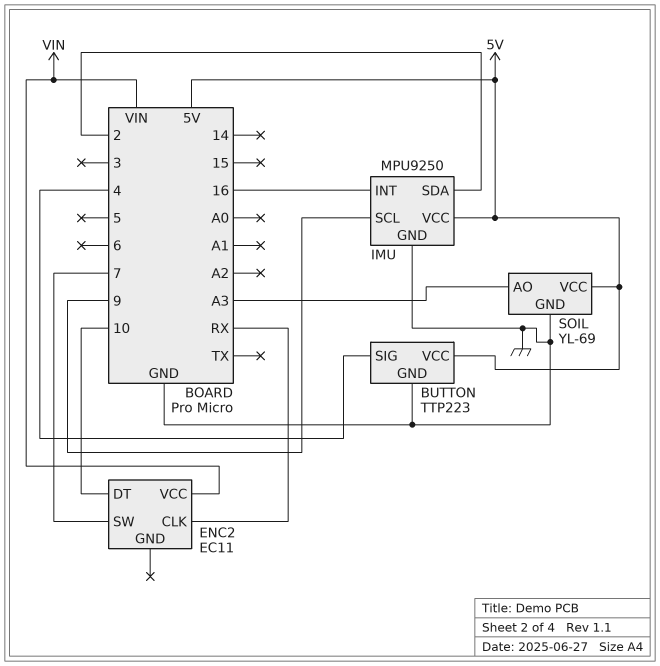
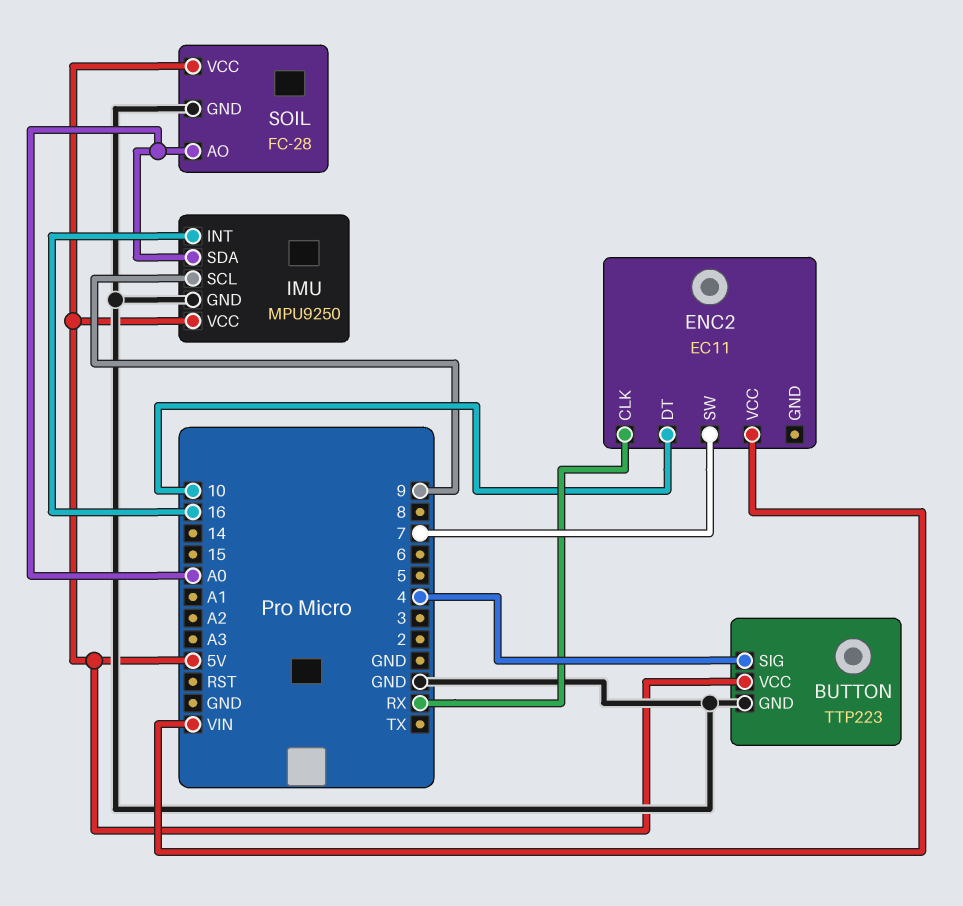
IMU pin SDA: 2 -> A0
SOIL: YL-69 -> FC-28
SOIL pin AO: A3 -> A0

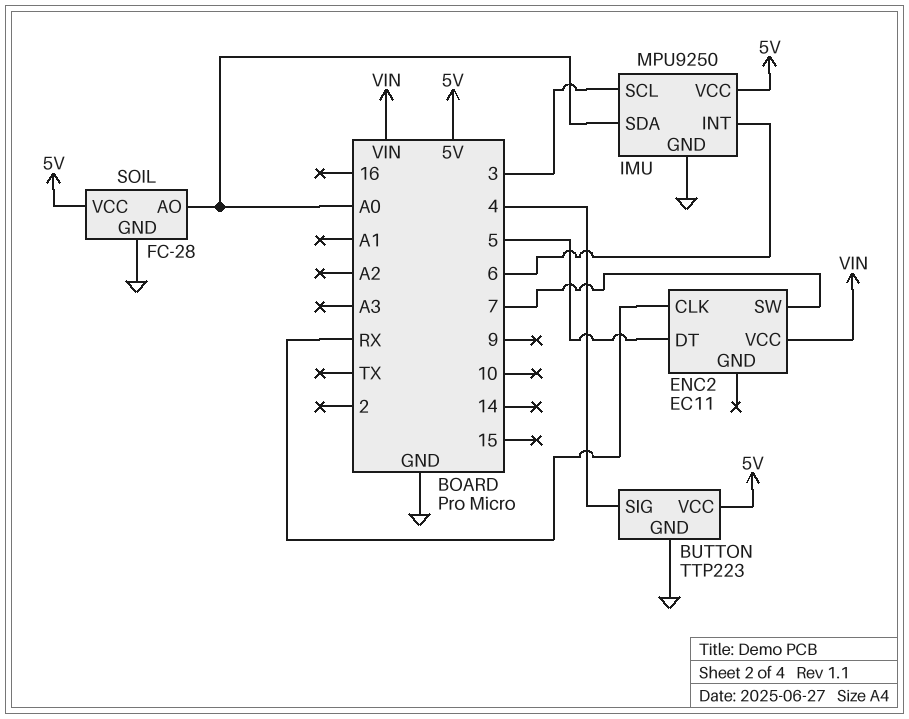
ENC2 pin DT: 10 -> 5
IMU pin INT: 16 -> 6
IMU pin SCL: 9 -> 3

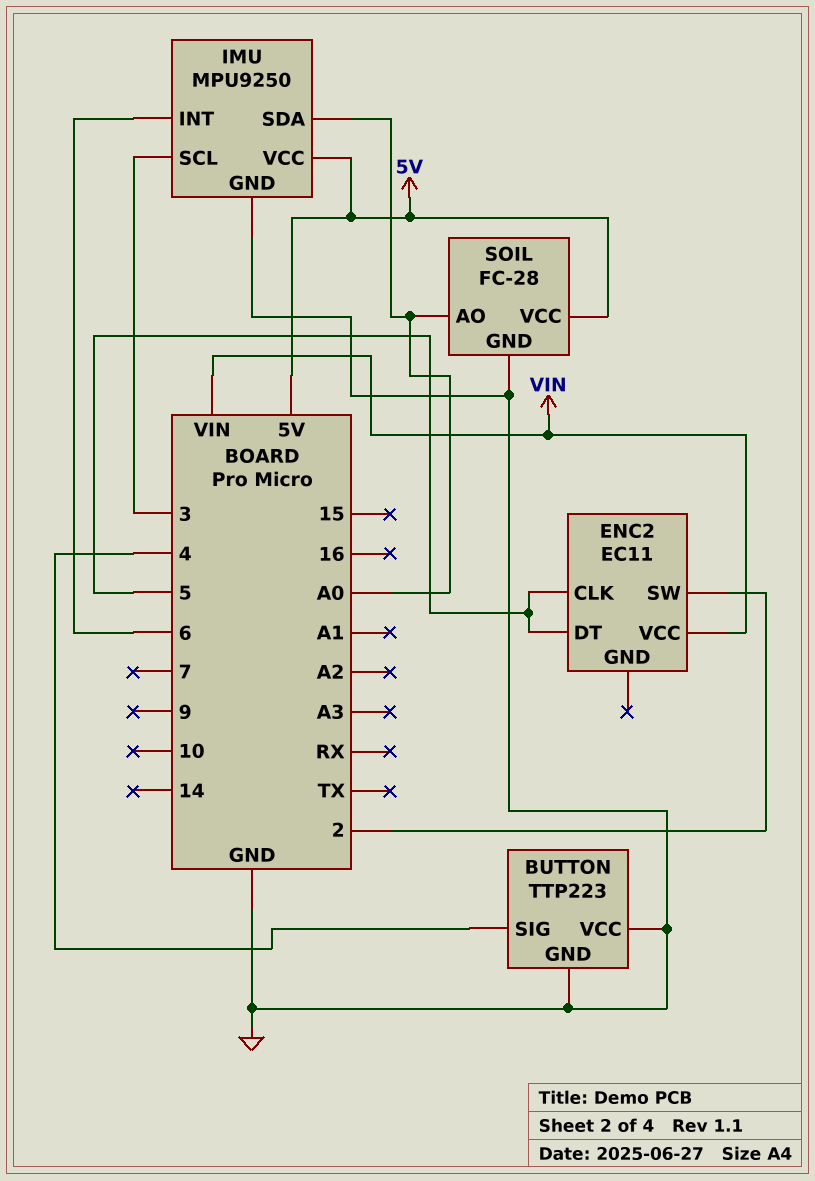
BUTTON pin VCC: 5V -> GND
ENC2 pin CLK: RX -> 5
ENC2 pin SW: 7 -> 2

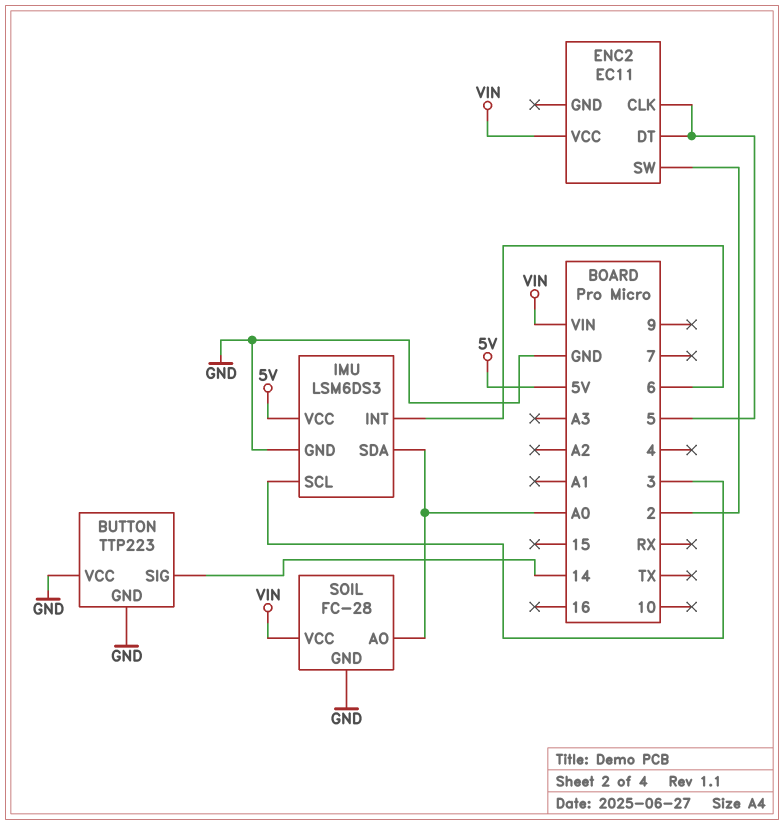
BUTTON pin SIG: 4 -> 14
IMU: MPU9250 -> LSM6DS3
SOIL pin VCC: 5V -> VIN

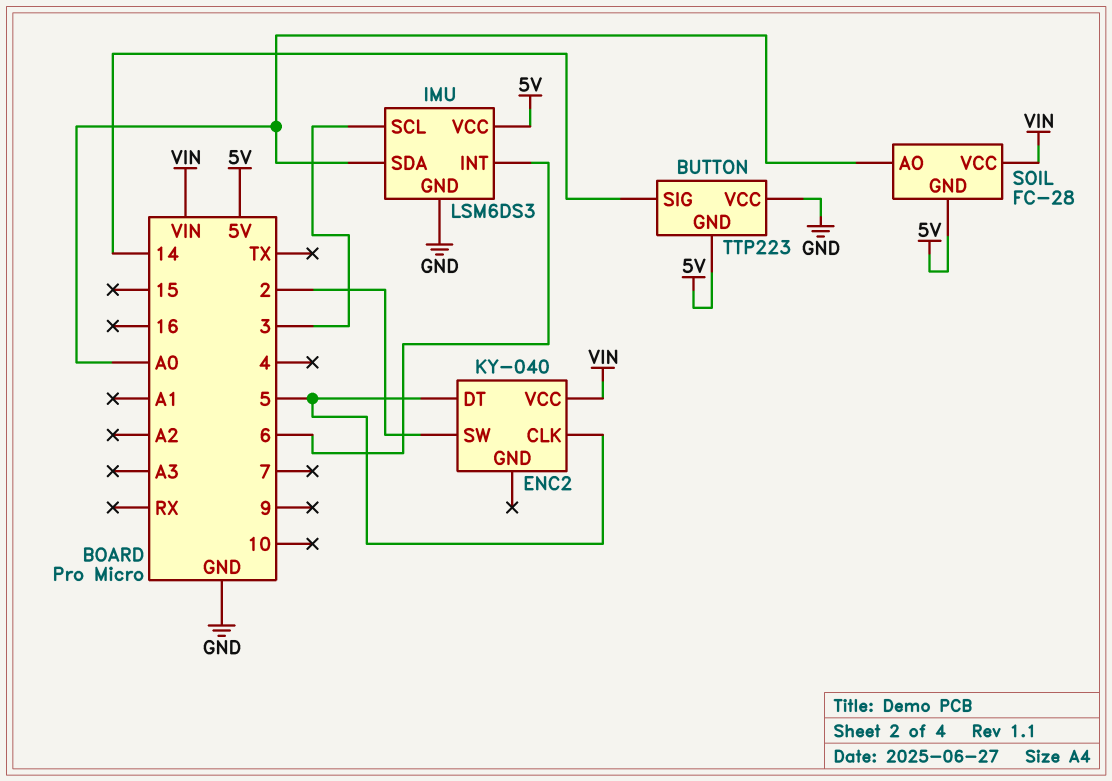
BUTTON pin GND: GND -> 5V
ENC2: EC11 -> KY-040
SOIL pin GND: GND -> 5V

